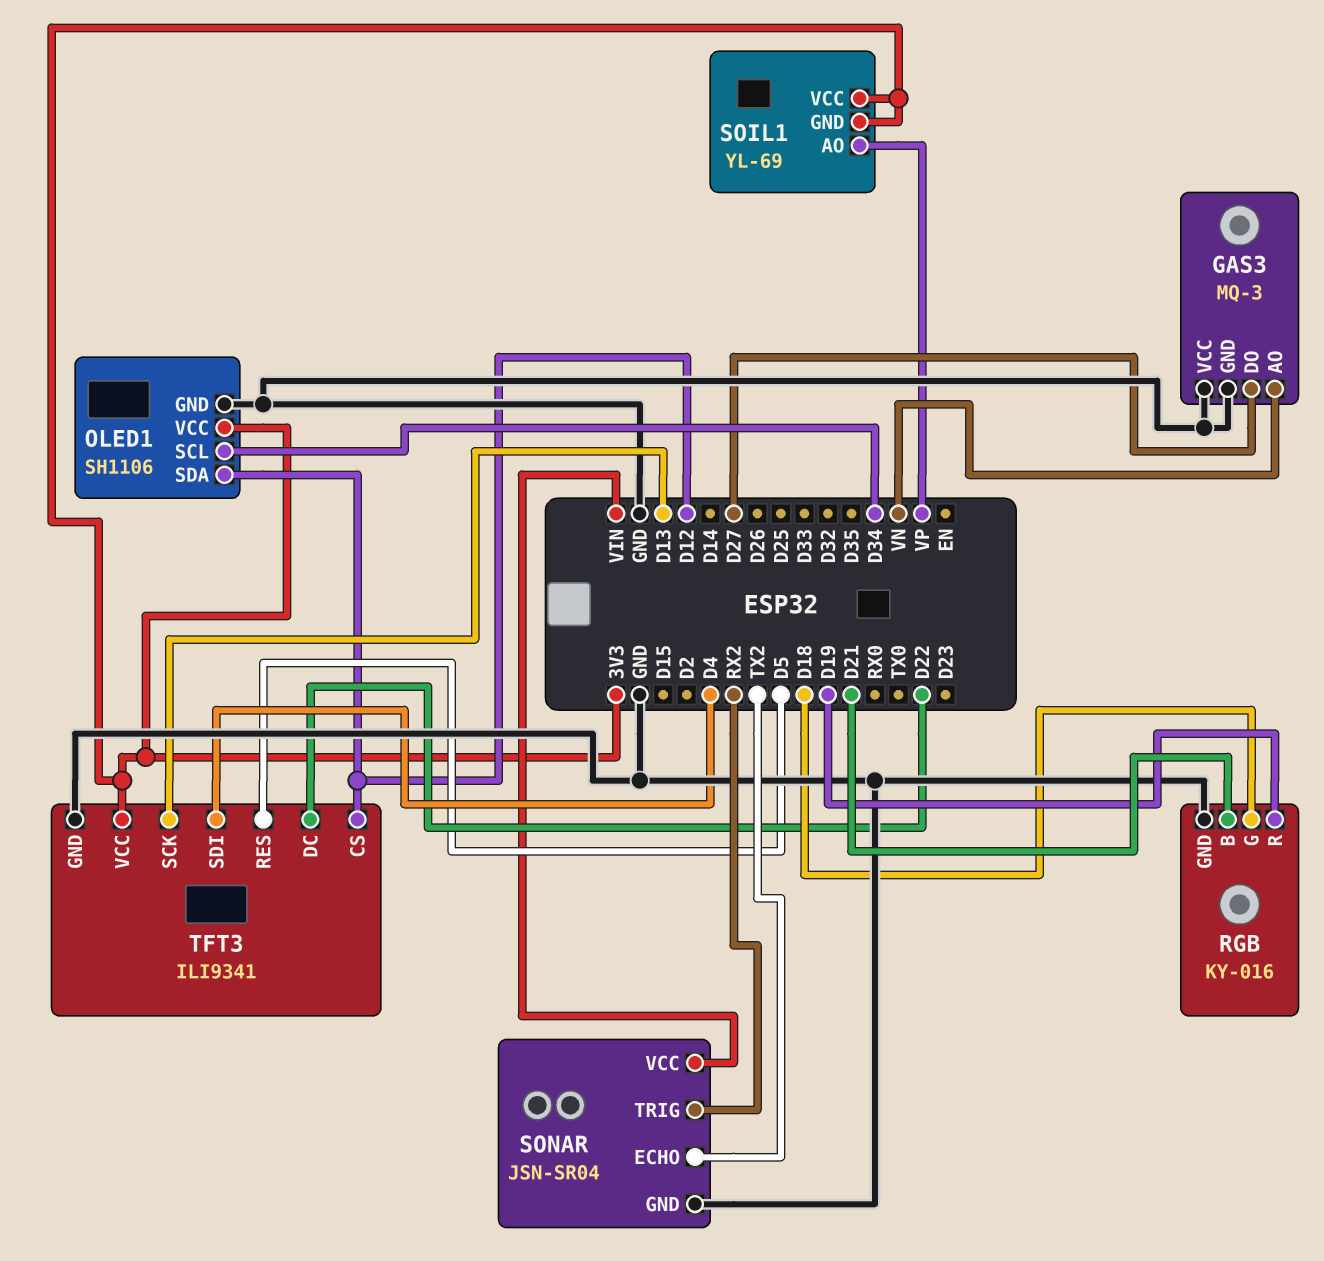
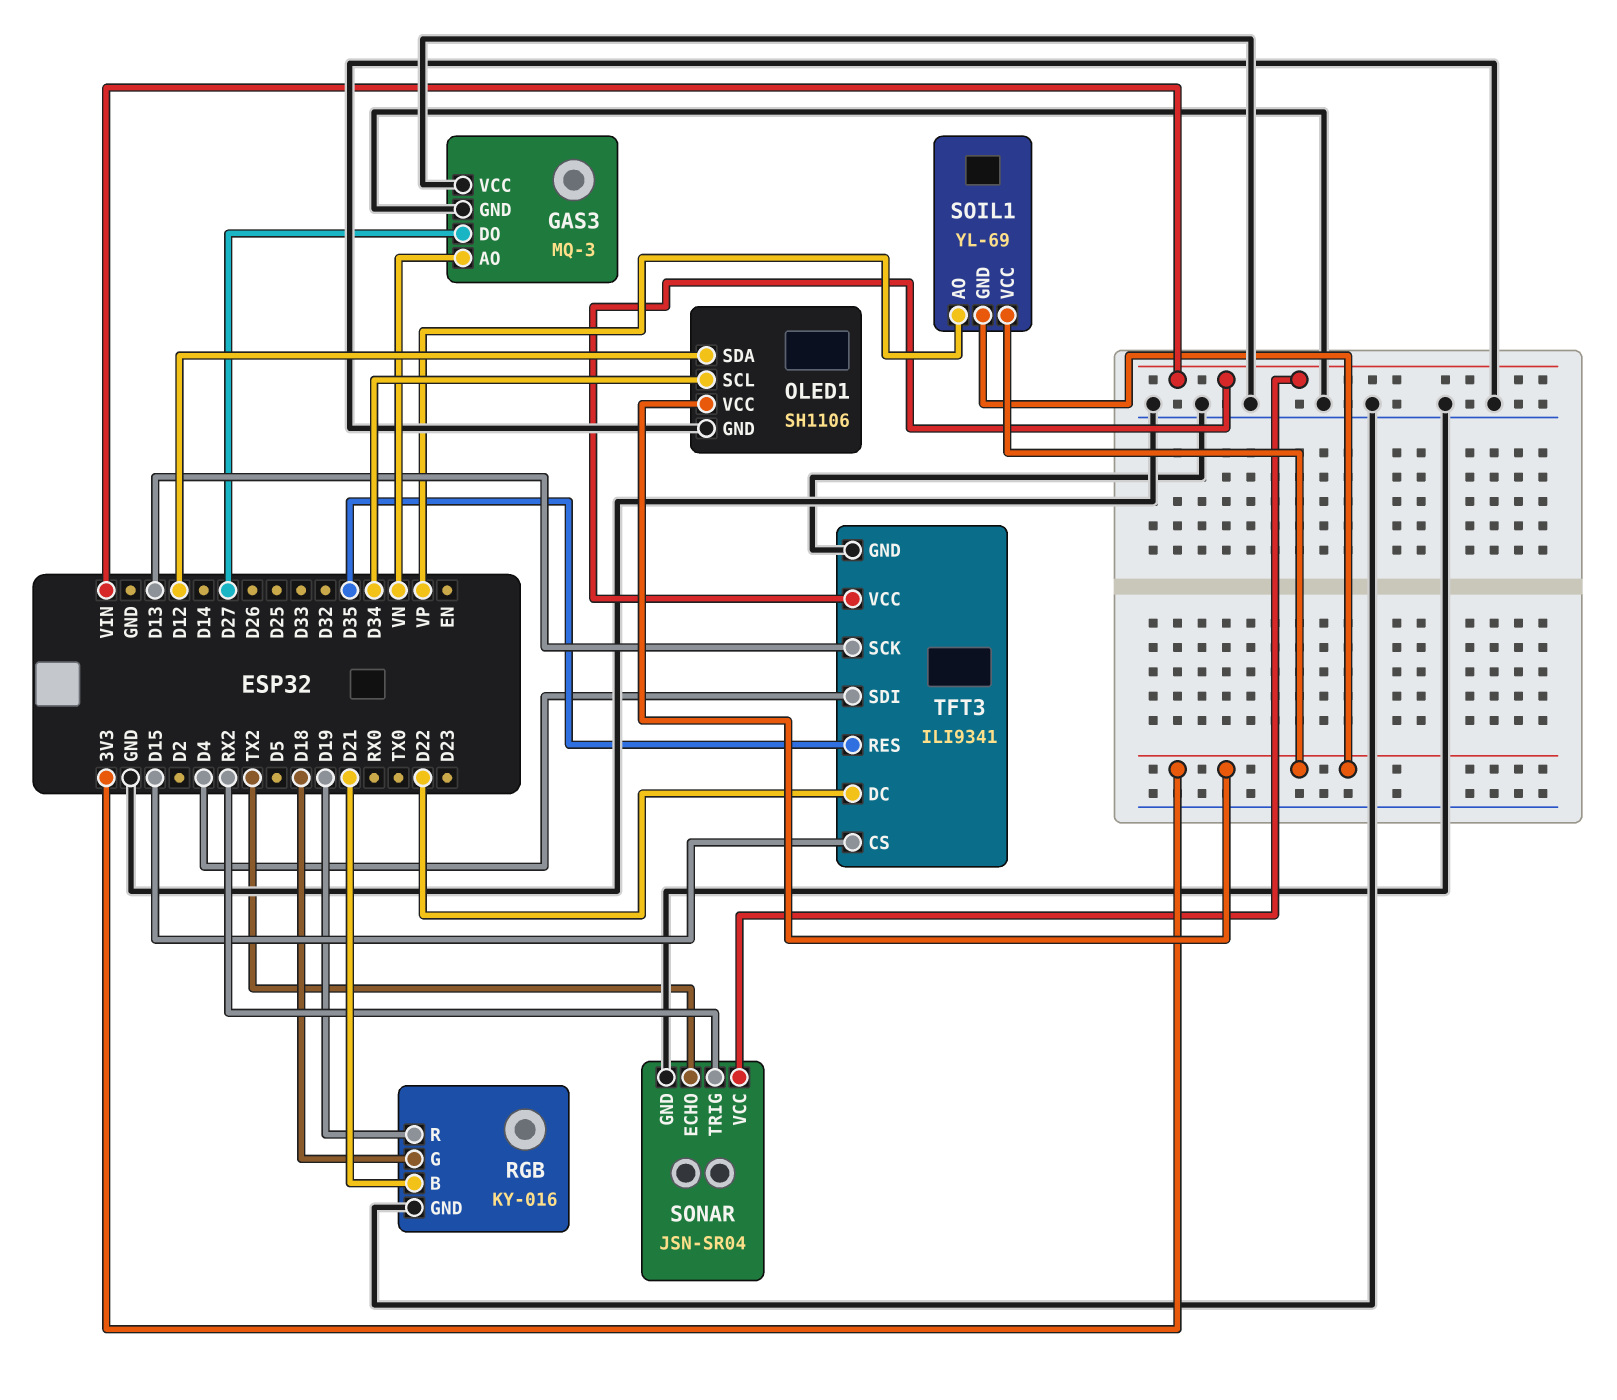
TFT3 pin CS: D12 -> D15
TFT3 pin RES: D5 -> D35
TFT3 pin VCC: 3V3 -> VIN

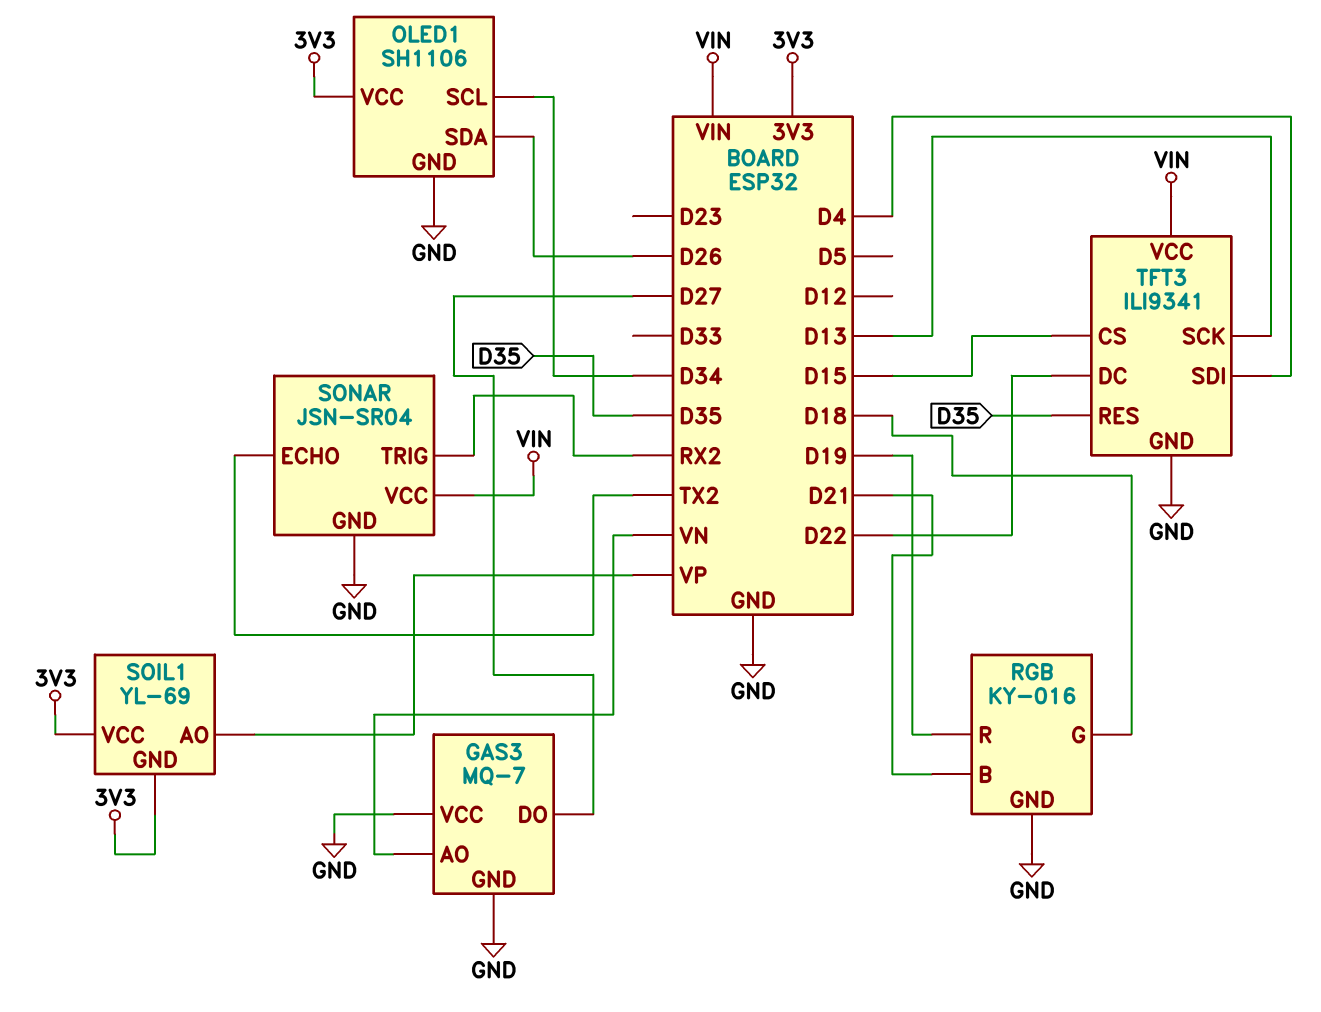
GAS3: MQ-3 -> MQ-7
OLED1 pin SDA: D12 -> D26

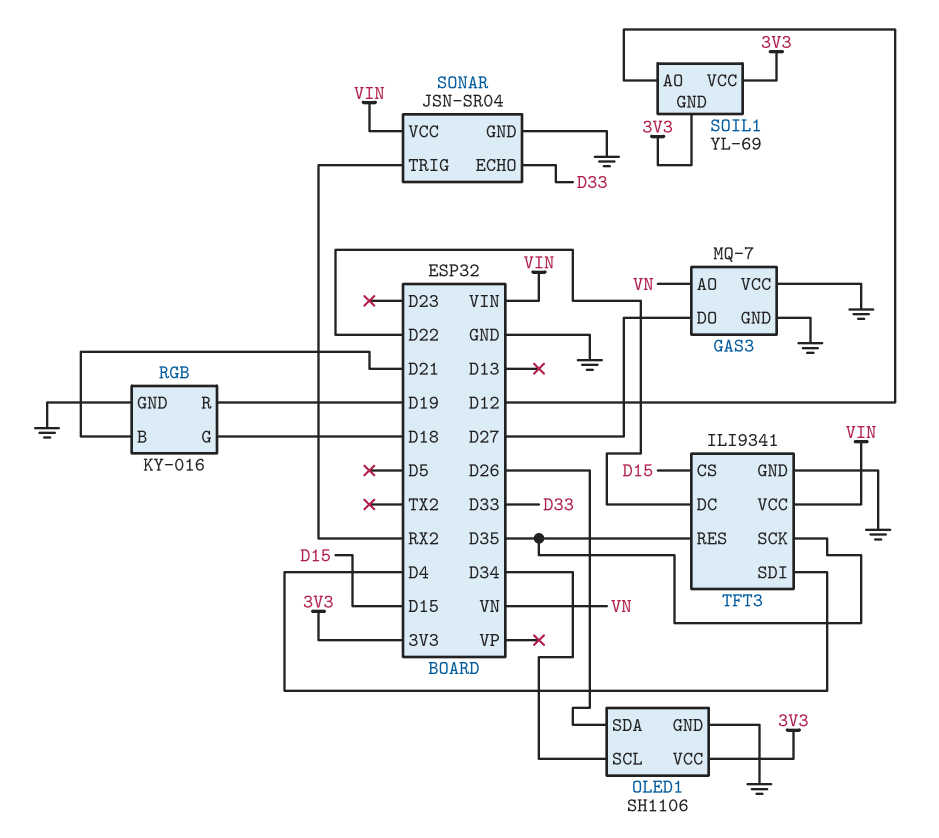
SOIL1 pin AO: VP -> D12
SONAR pin ECHO: TX2 -> D33
TFT3 pin SCK: D13 -> D35

